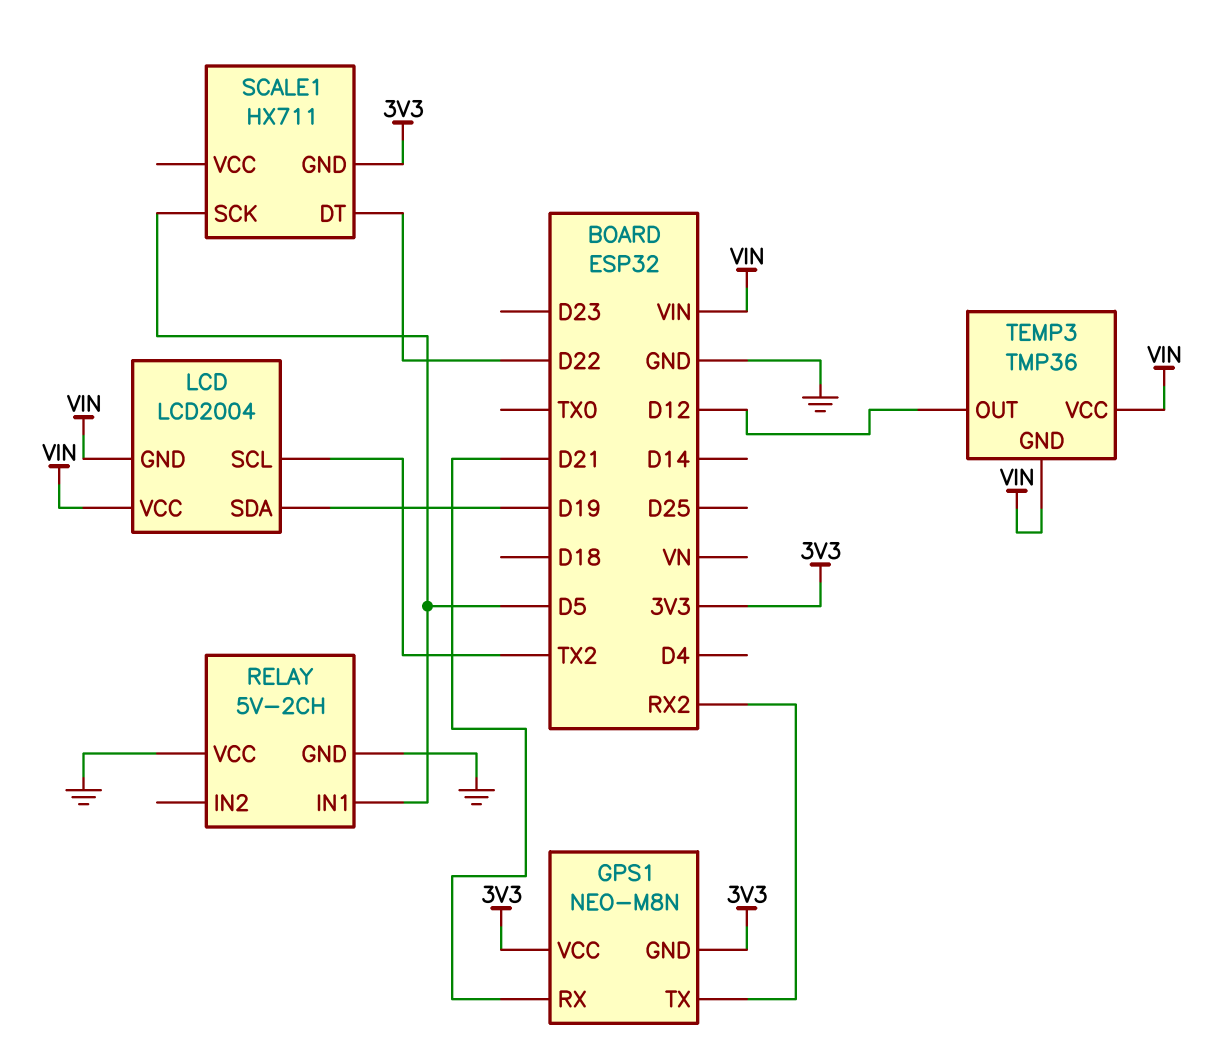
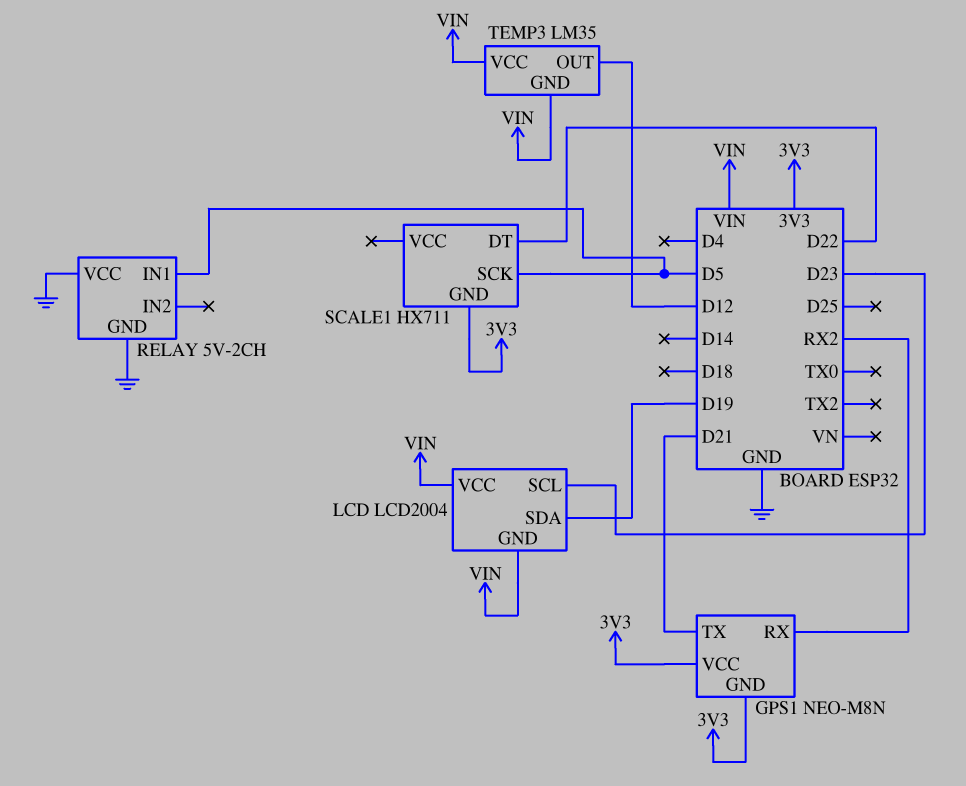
GPS1 pin RX: D21 -> RX2
GPS1 pin TX: RX2 -> D21
LCD pin SCL: TX2 -> D23
TEMP3: TMP36 -> LM35

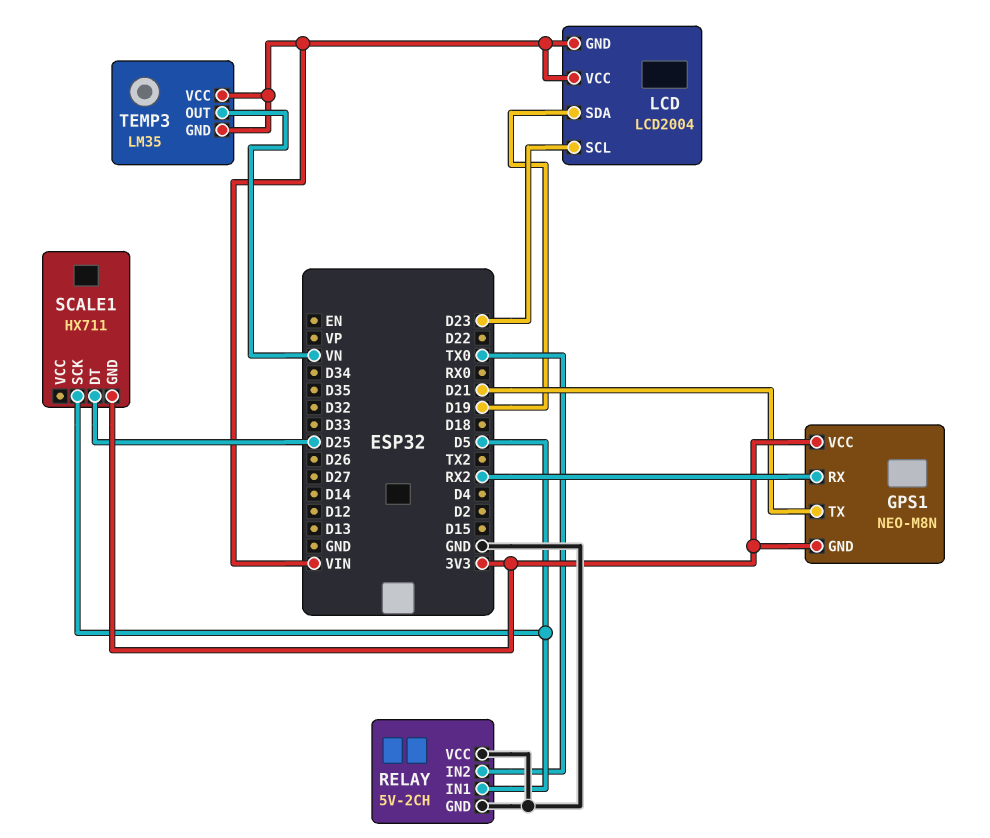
RELAY pin IN2: none -> TX0
SCALE1 pin DT: D22 -> D25
TEMP3 pin OUT: D12 -> VN

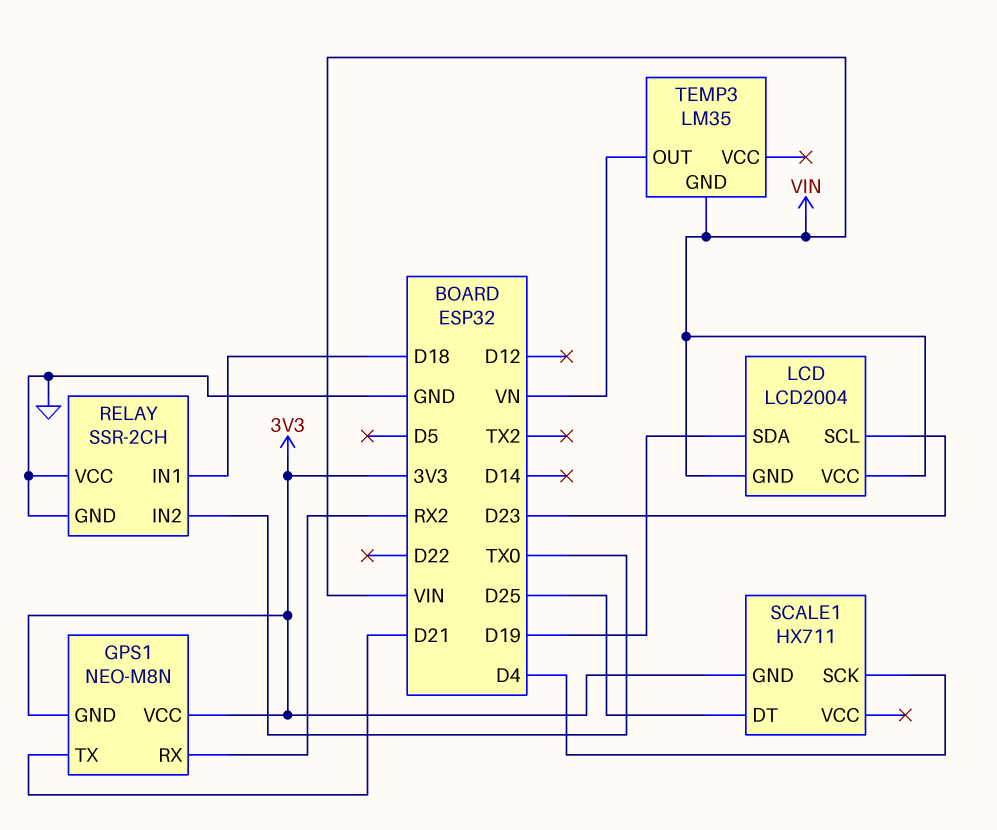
RELAY: 5V-2CH -> SSR-2CH
RELAY pin IN1: D5 -> D18
SCALE1 pin SCK: D5 -> D4
TEMP3 pin VCC: VIN -> none

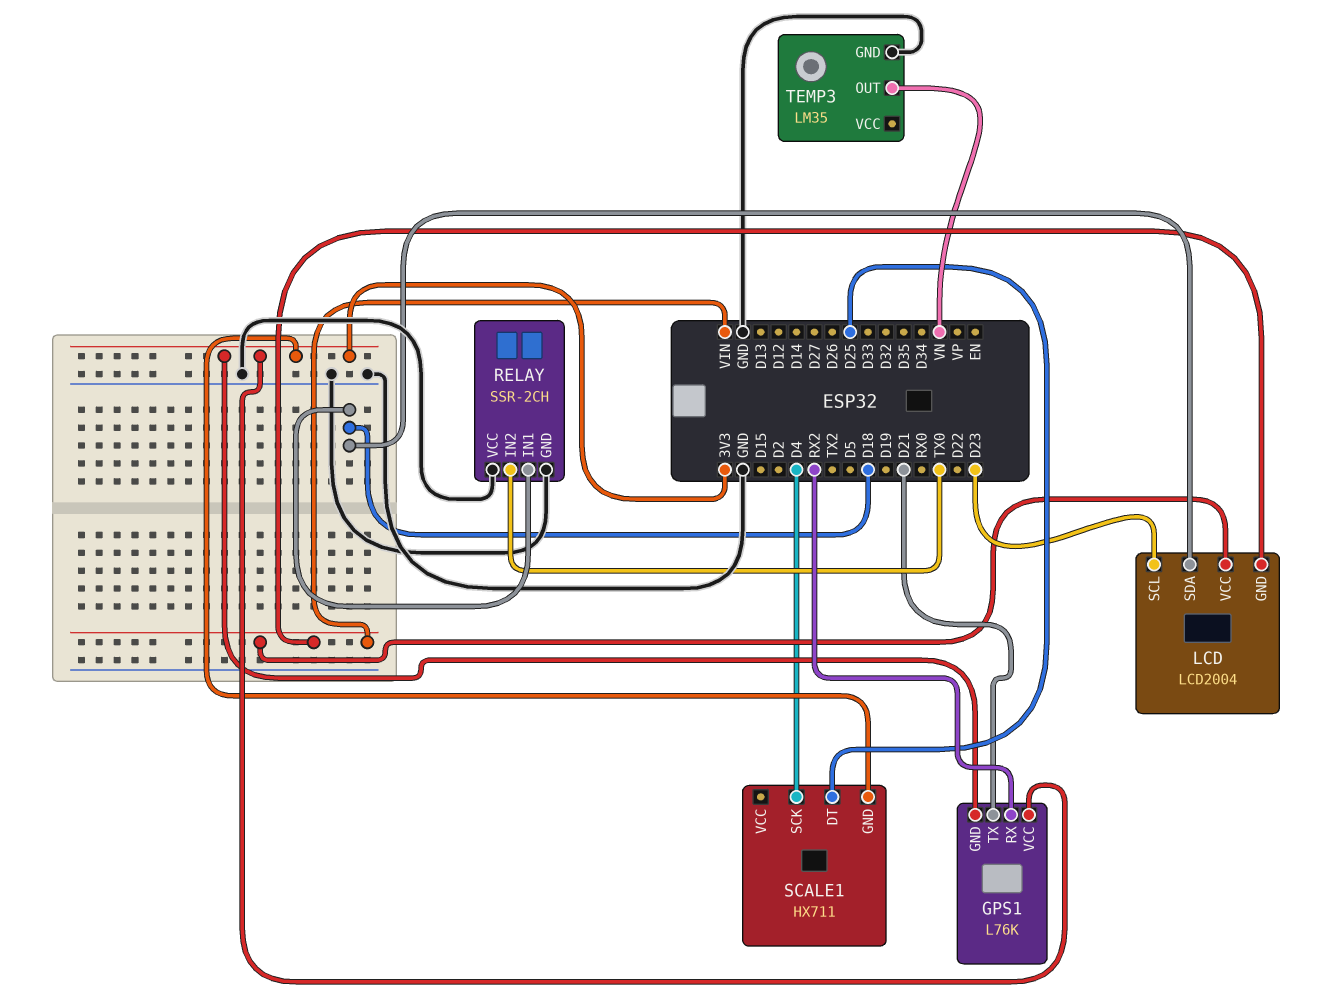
GPS1: NEO-M8N -> L76K
LCD pin SDA: D19 -> D18
TEMP3 pin GND: VIN -> GND

